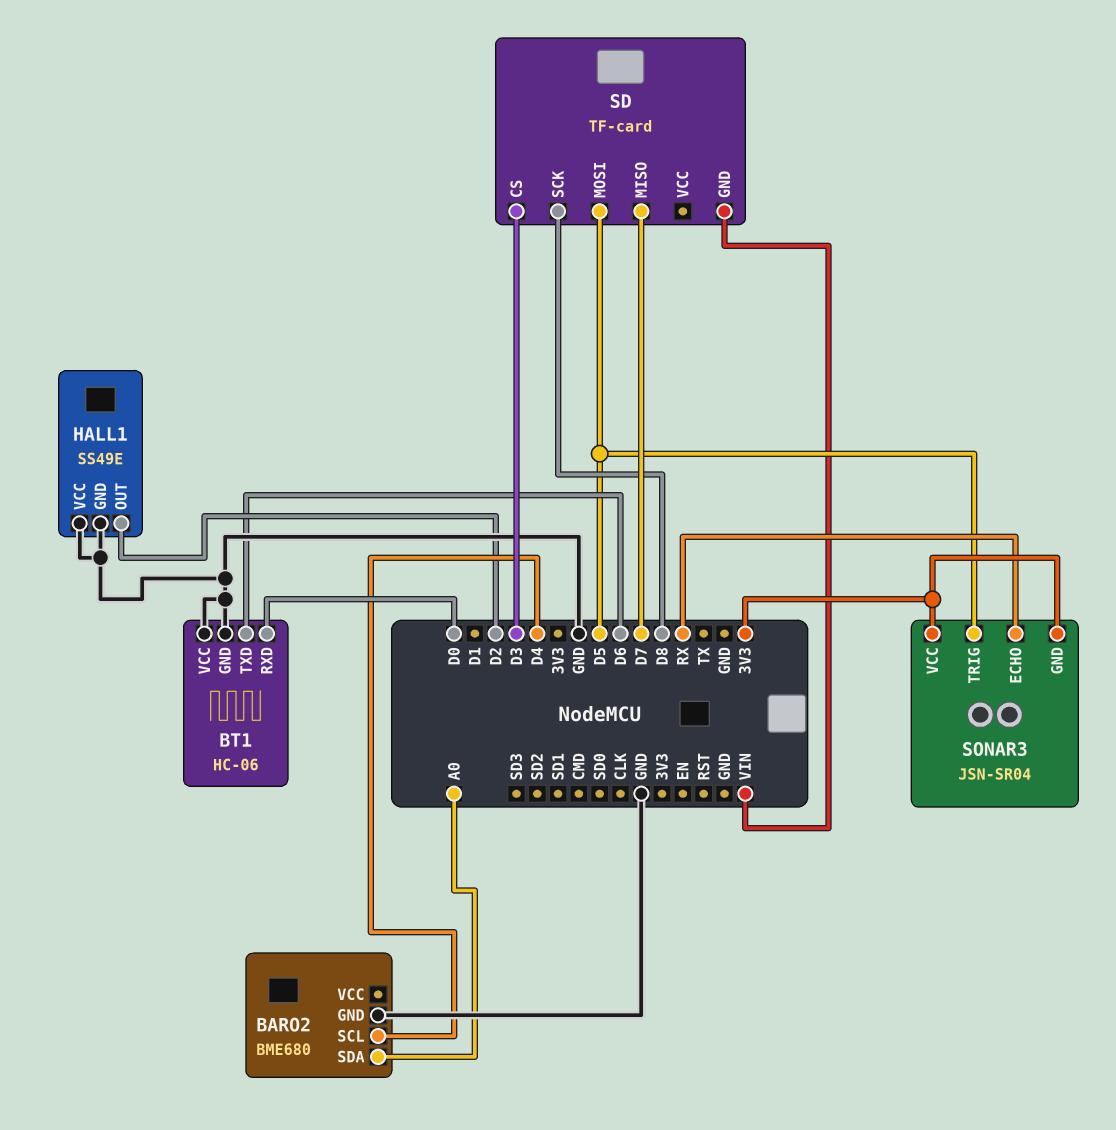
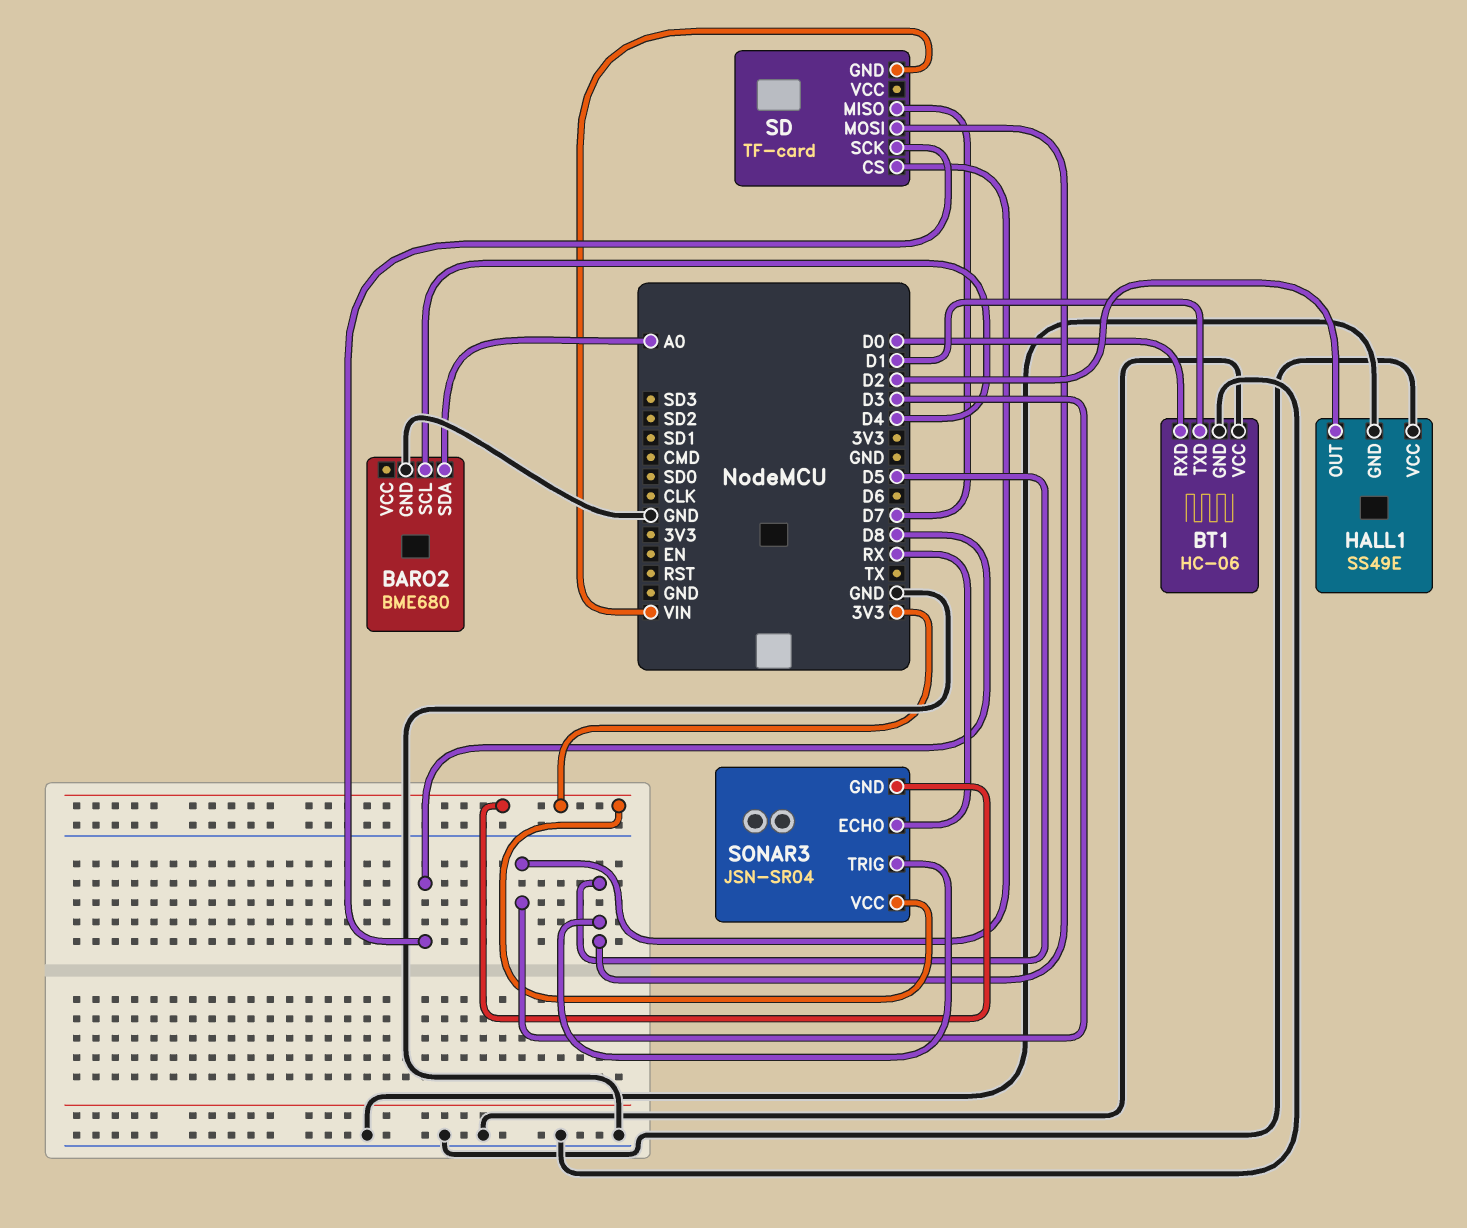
BT1 pin TXD: D6 -> D1

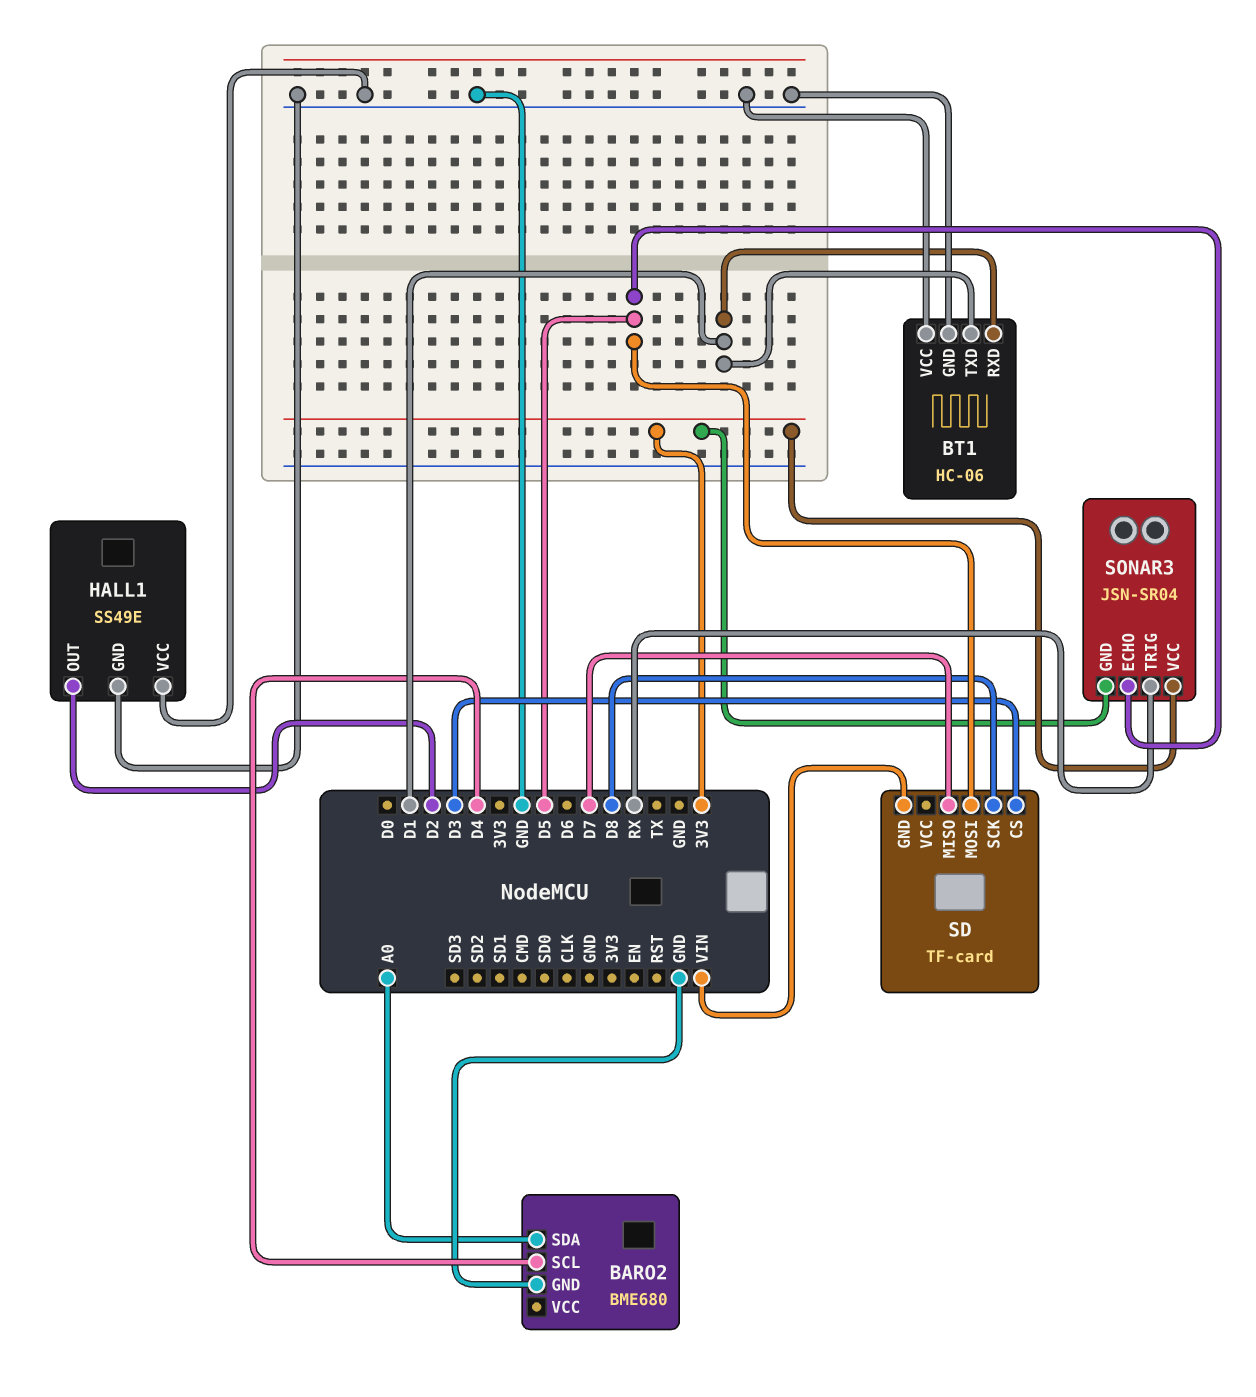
BT1 pin RXD: D0 -> D1
SONAR3 pin ECHO: RX -> D5
SONAR3 pin TRIG: D5 -> RX

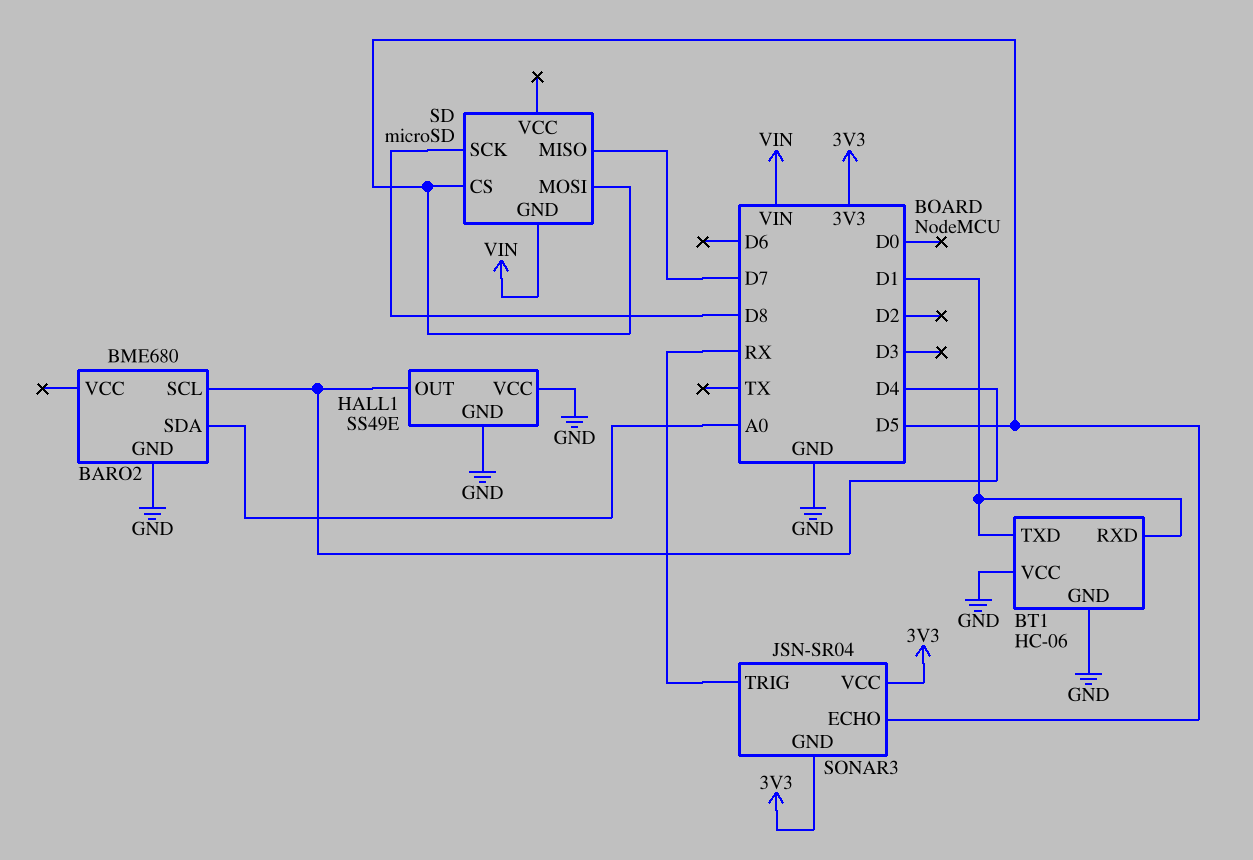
HALL1 pin OUT: D2 -> D4
SD: TF-card -> microSD
SD pin CS: D3 -> D5

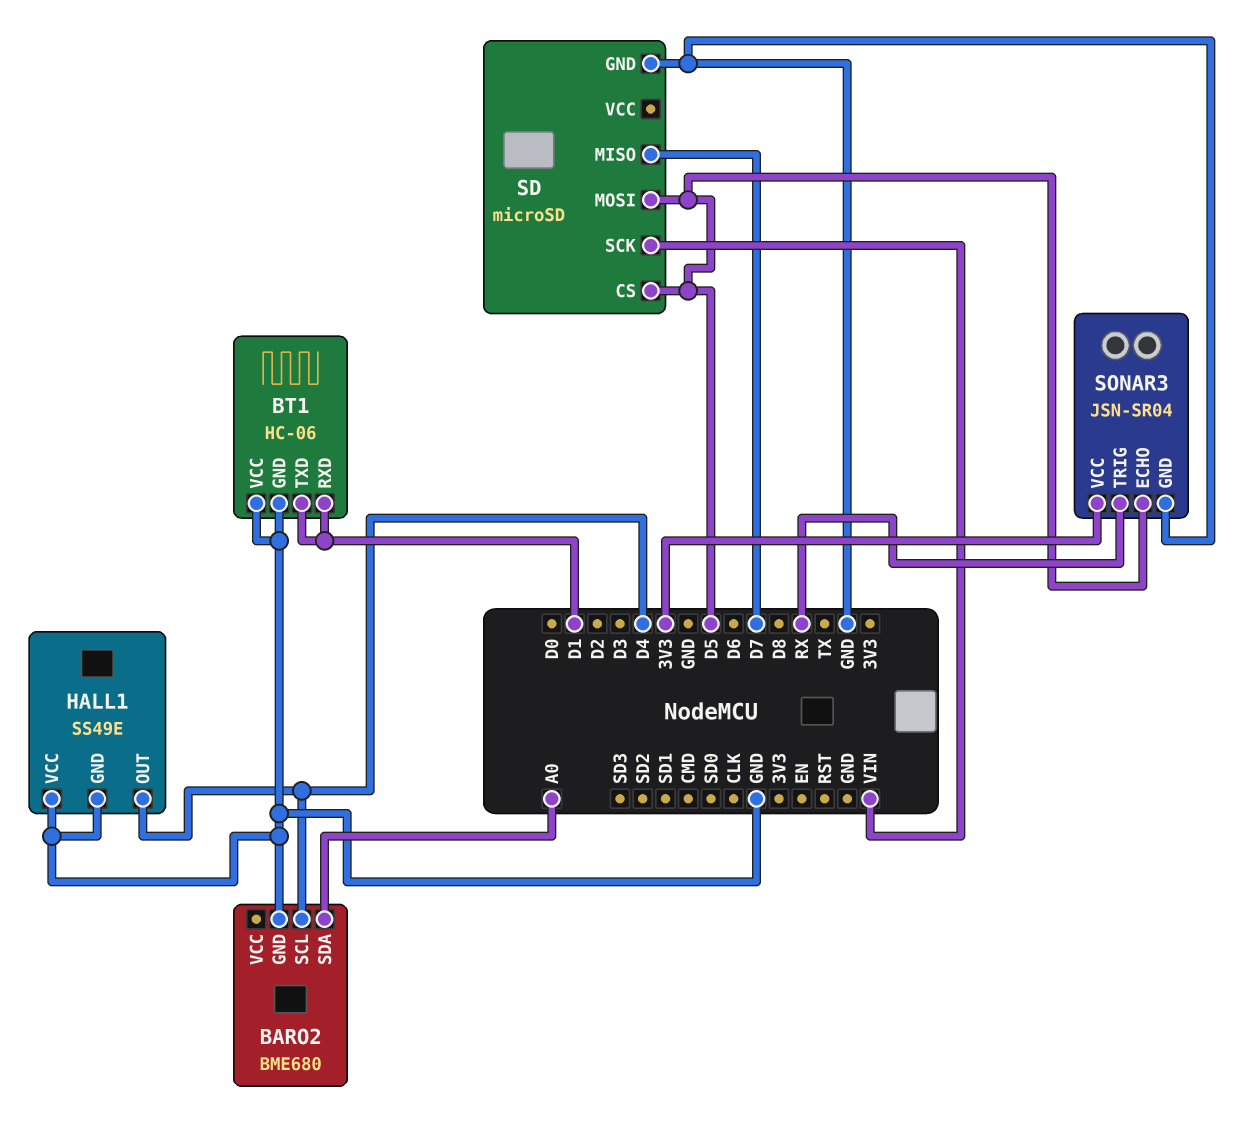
SD pin GND: VIN -> GND
SD pin SCK: D8 -> VIN
SONAR3 pin GND: 3V3 -> GND

